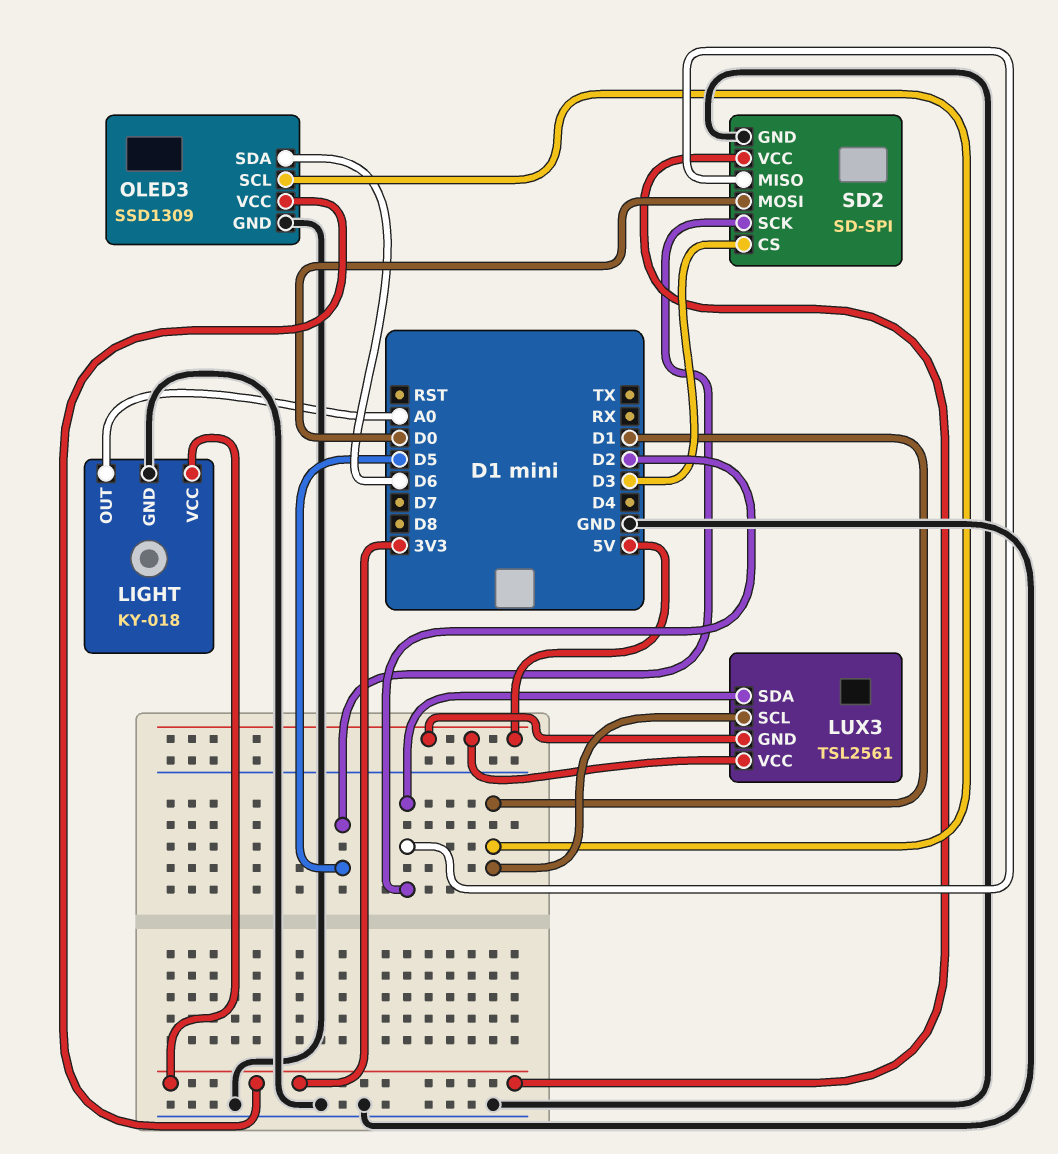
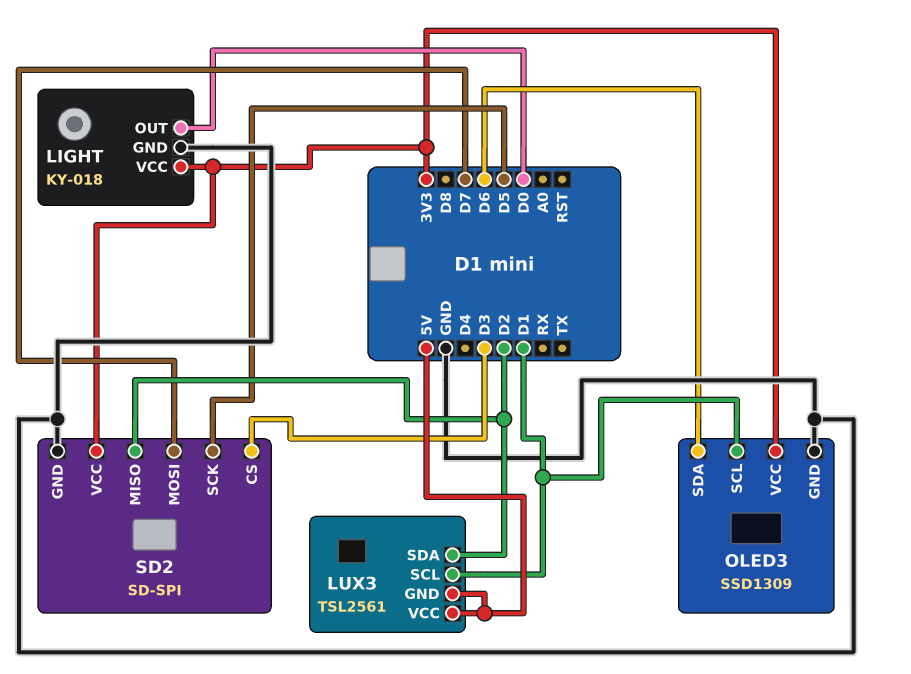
LIGHT pin OUT: A0 -> D0
SD2 pin MOSI: D0 -> D7

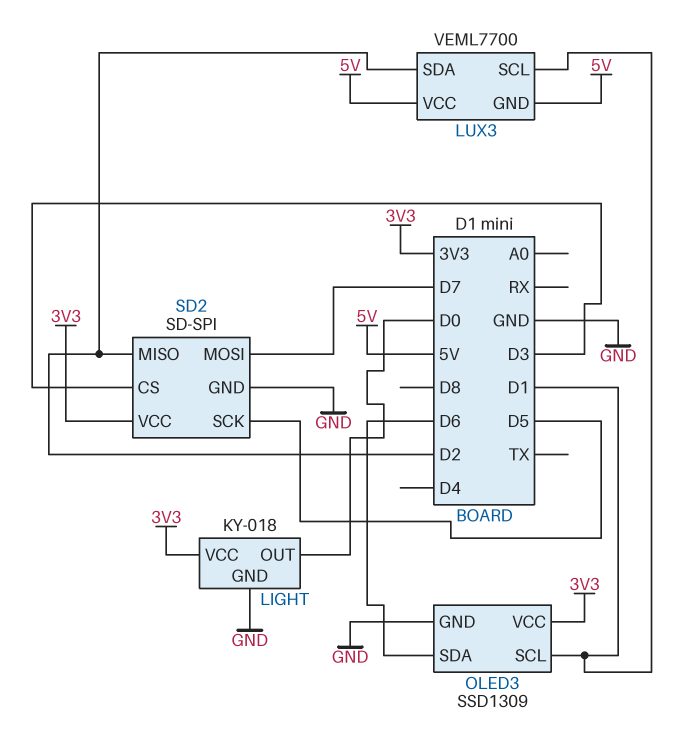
LUX3: TSL2561 -> VEML7700

